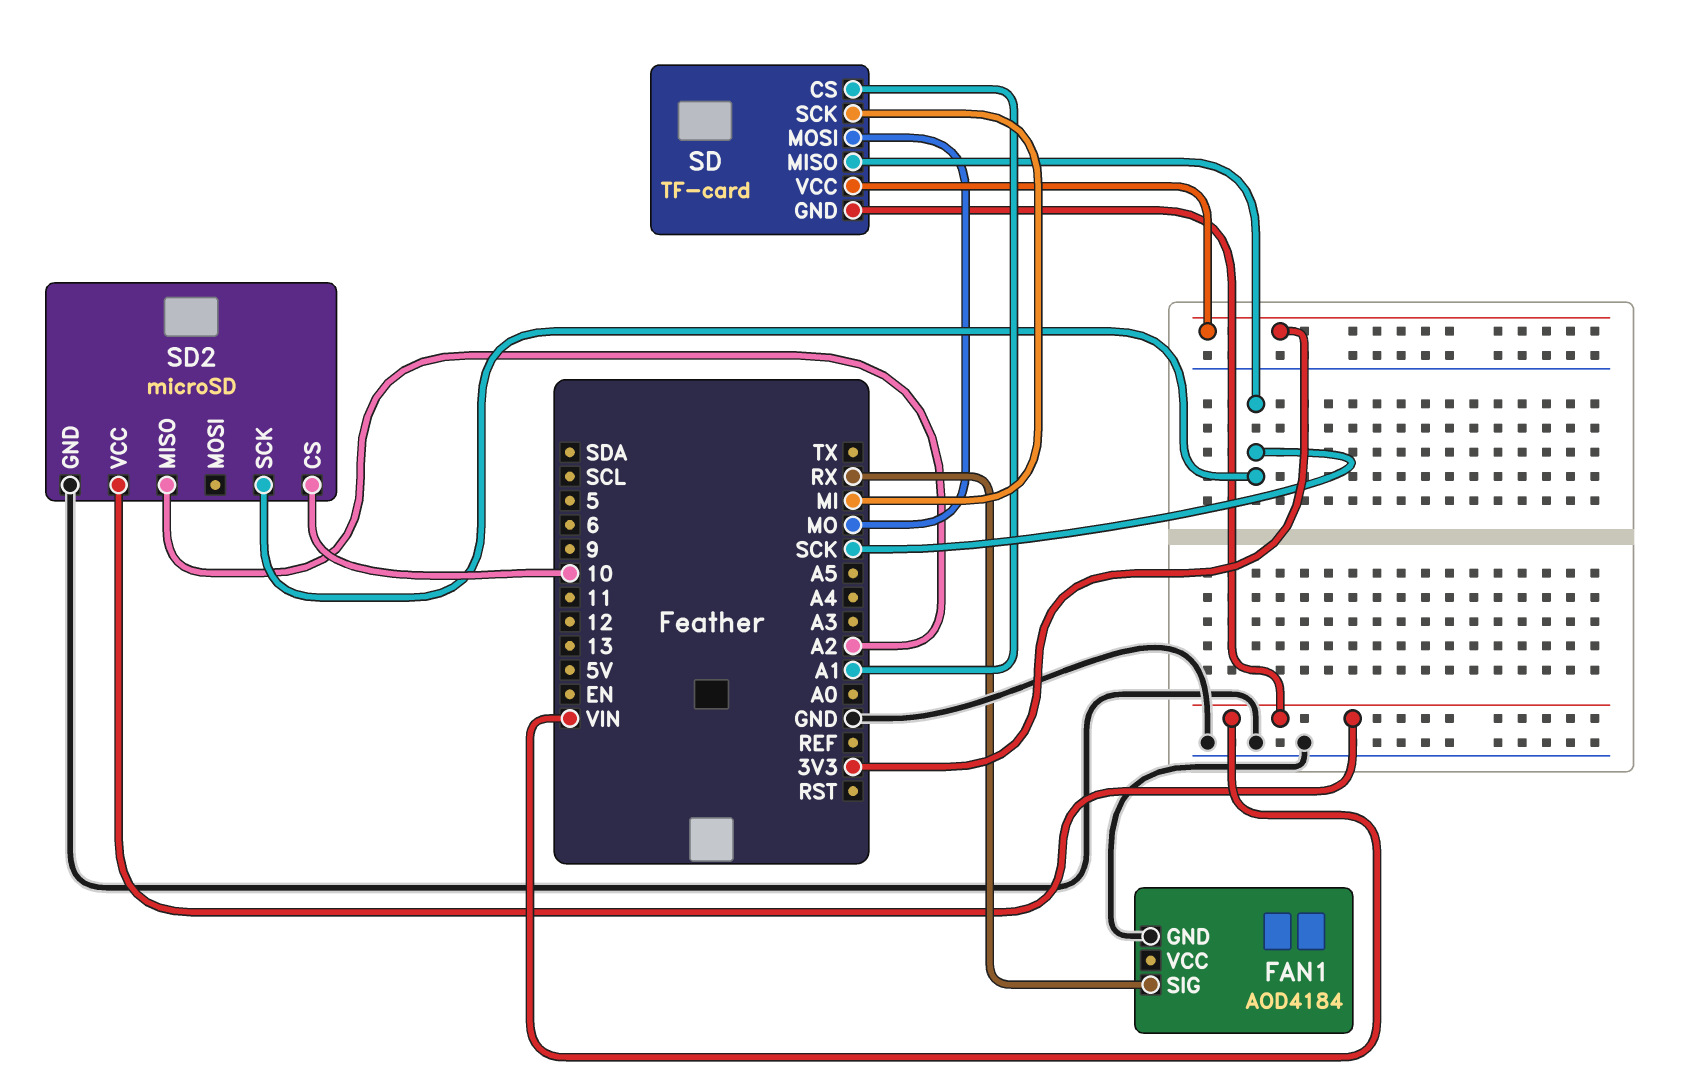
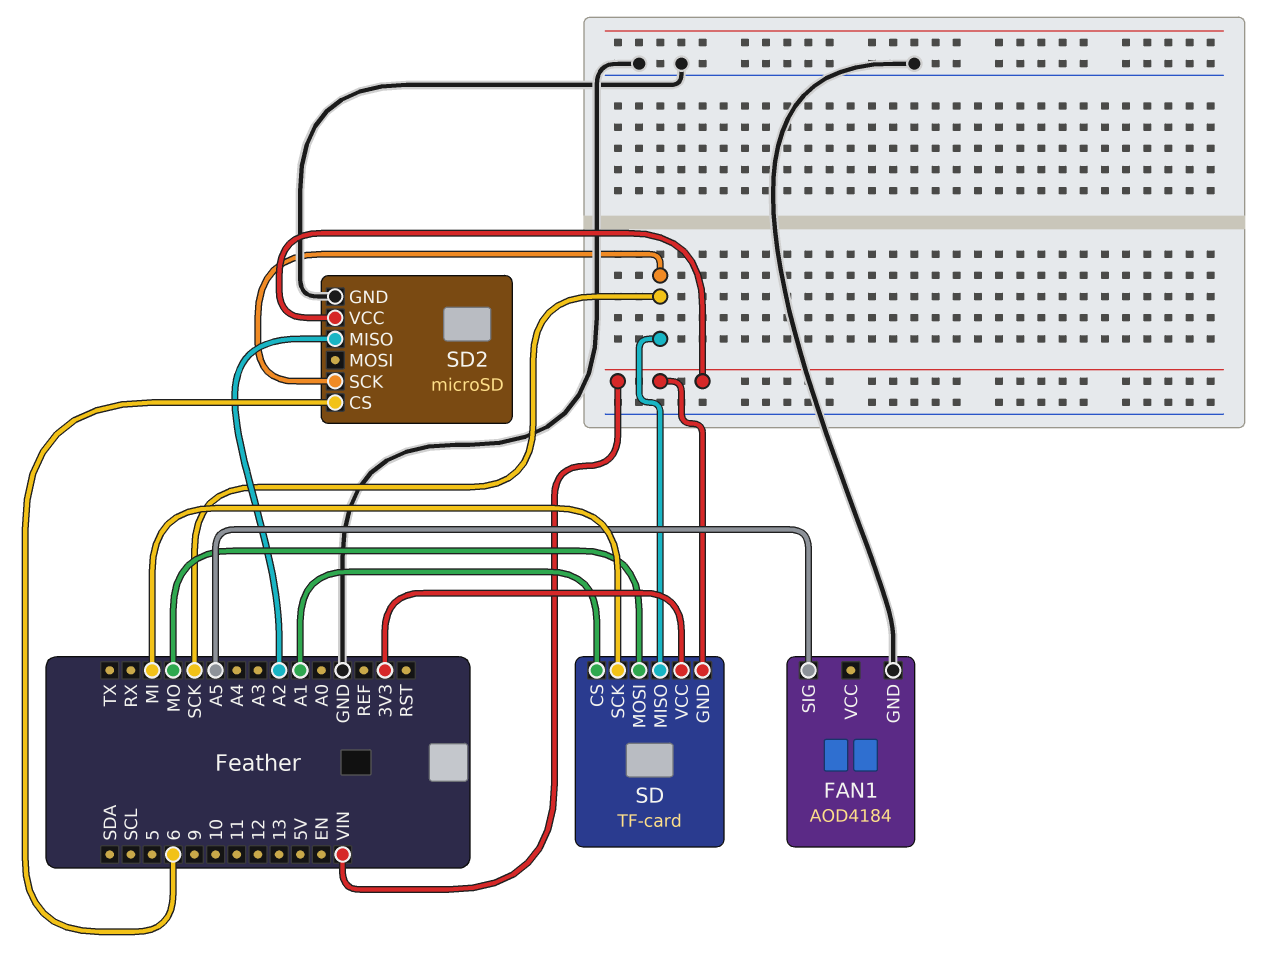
FAN1 pin SIG: RX -> A5
SD2 pin CS: 10 -> 6

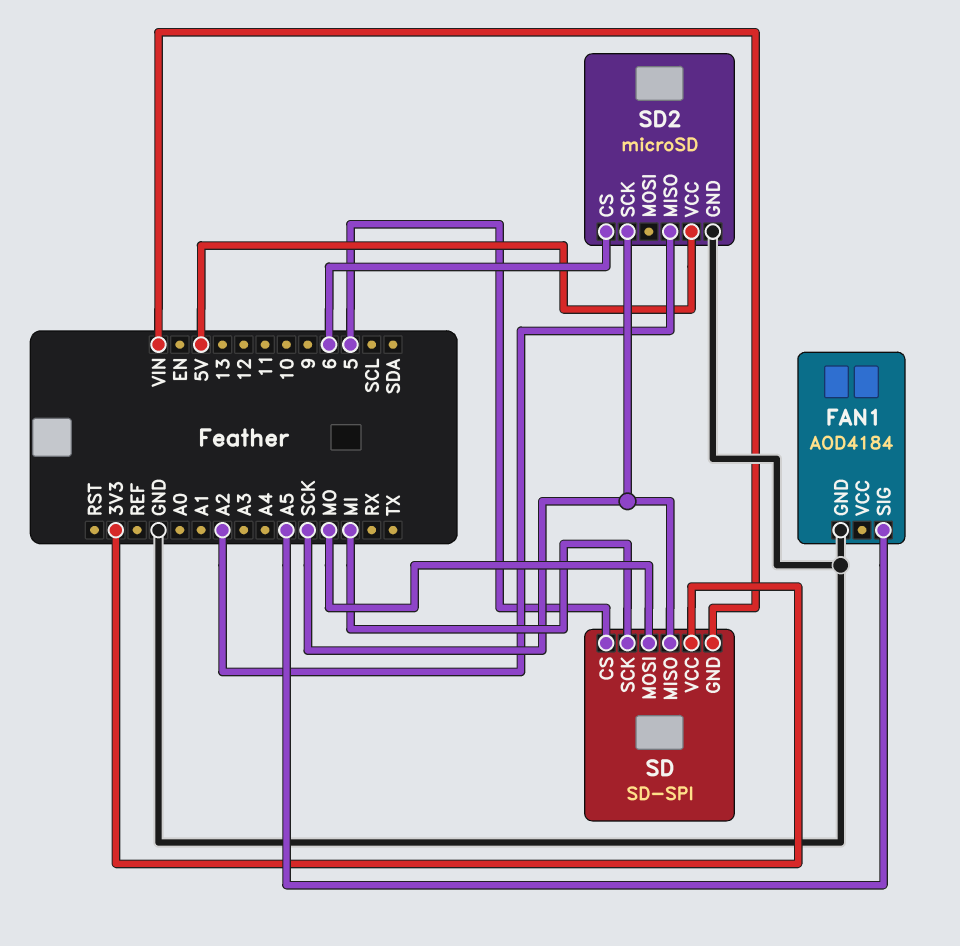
SD: TF-card -> SD-SPI
SD pin CS: A1 -> 5
SD2 pin VCC: VIN -> 5V

